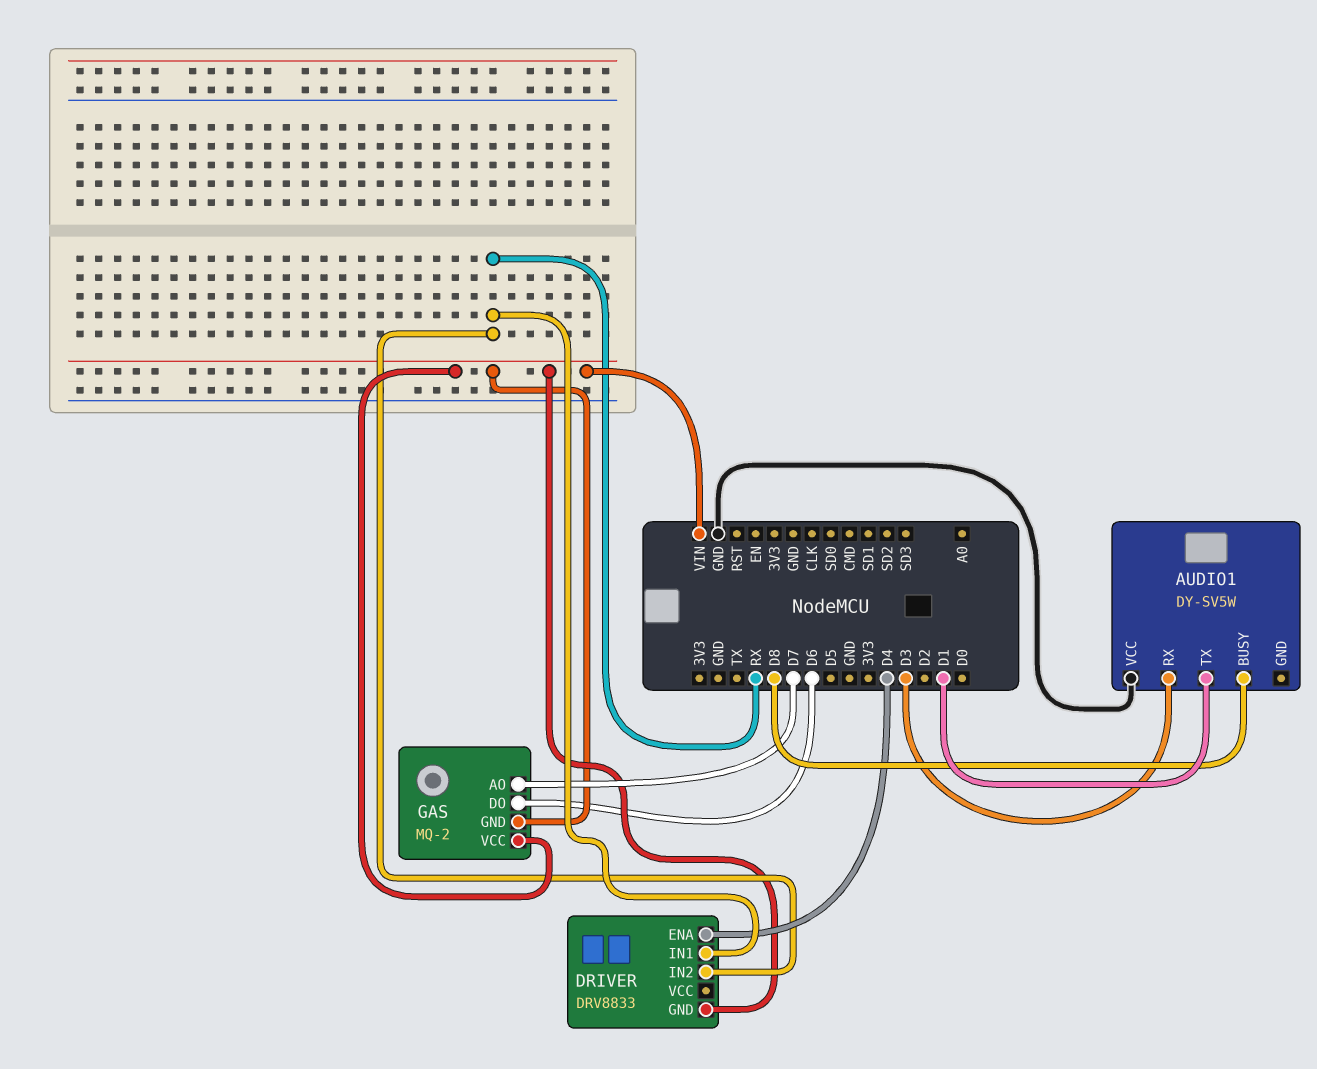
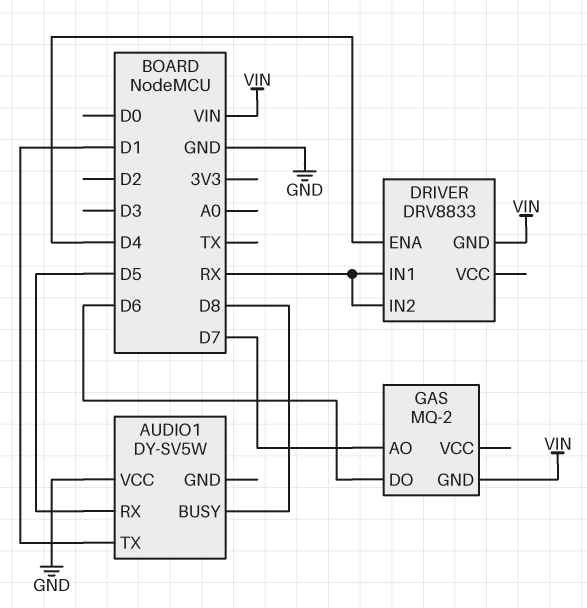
AUDIO1 pin RX: D3 -> D5
GAS pin VCC: VIN -> none

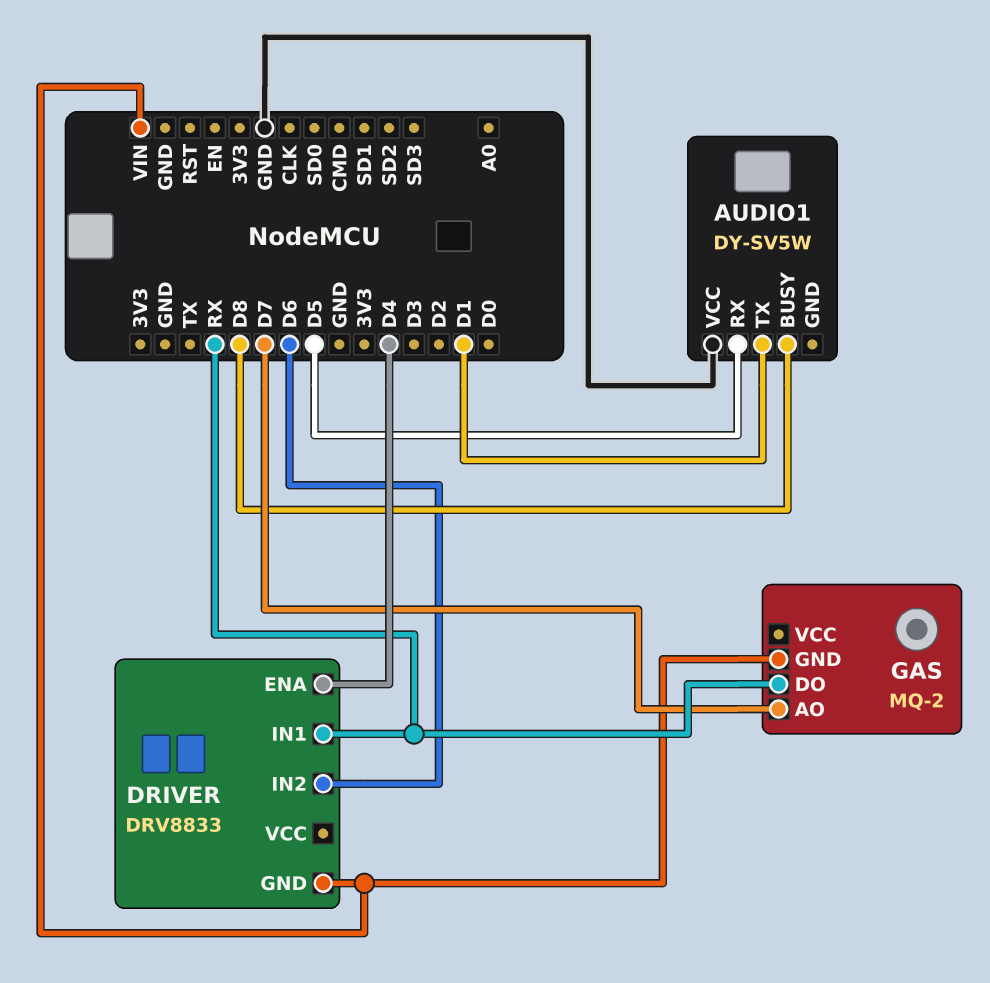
DRIVER pin IN2: RX -> D6
GAS pin DO: D6 -> RX

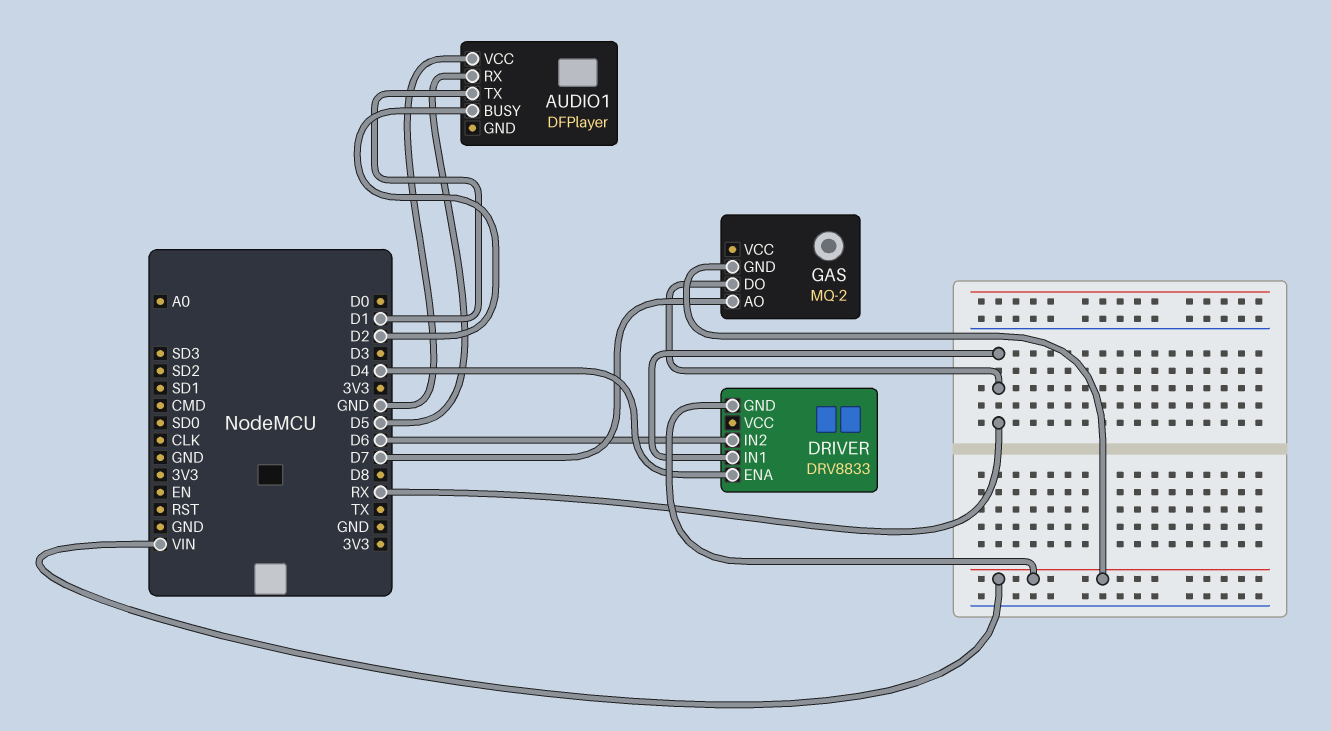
AUDIO1: DY-SV5W -> DFPlayer
AUDIO1 pin BUSY: D8 -> D2

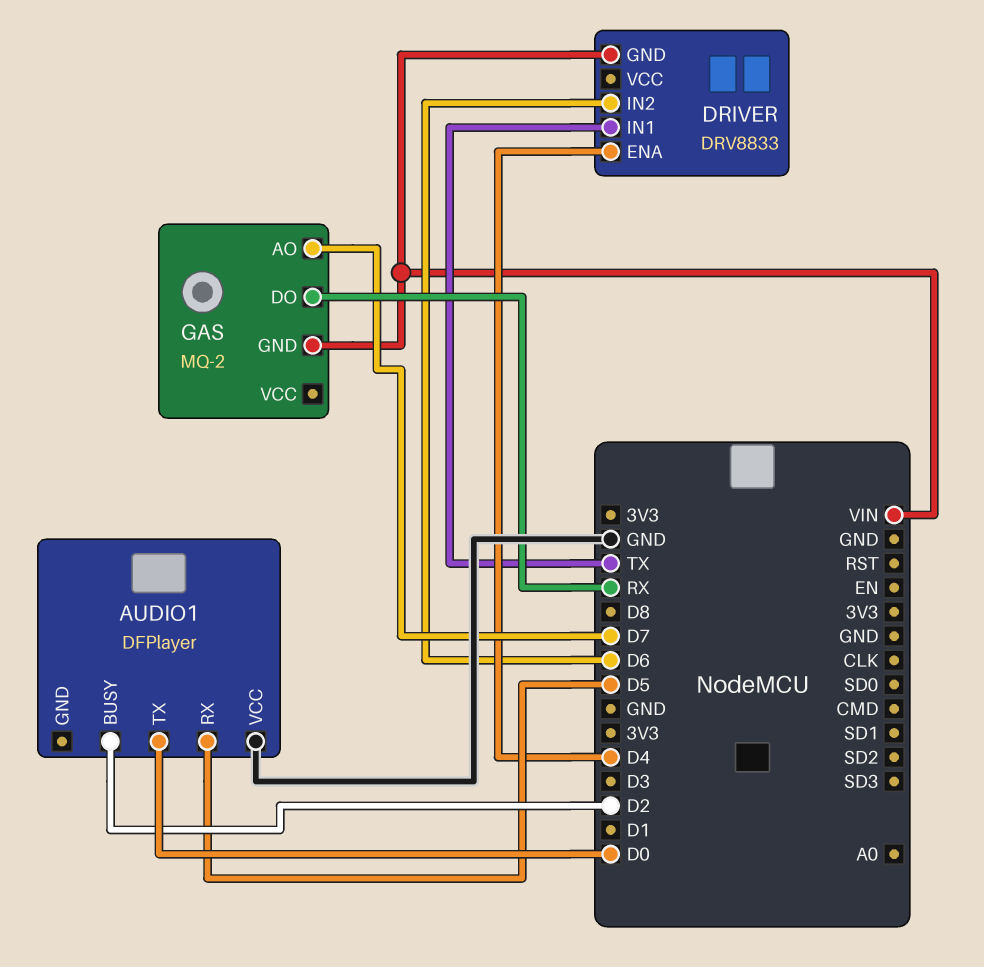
AUDIO1 pin TX: D1 -> D0
DRIVER pin IN1: RX -> TX

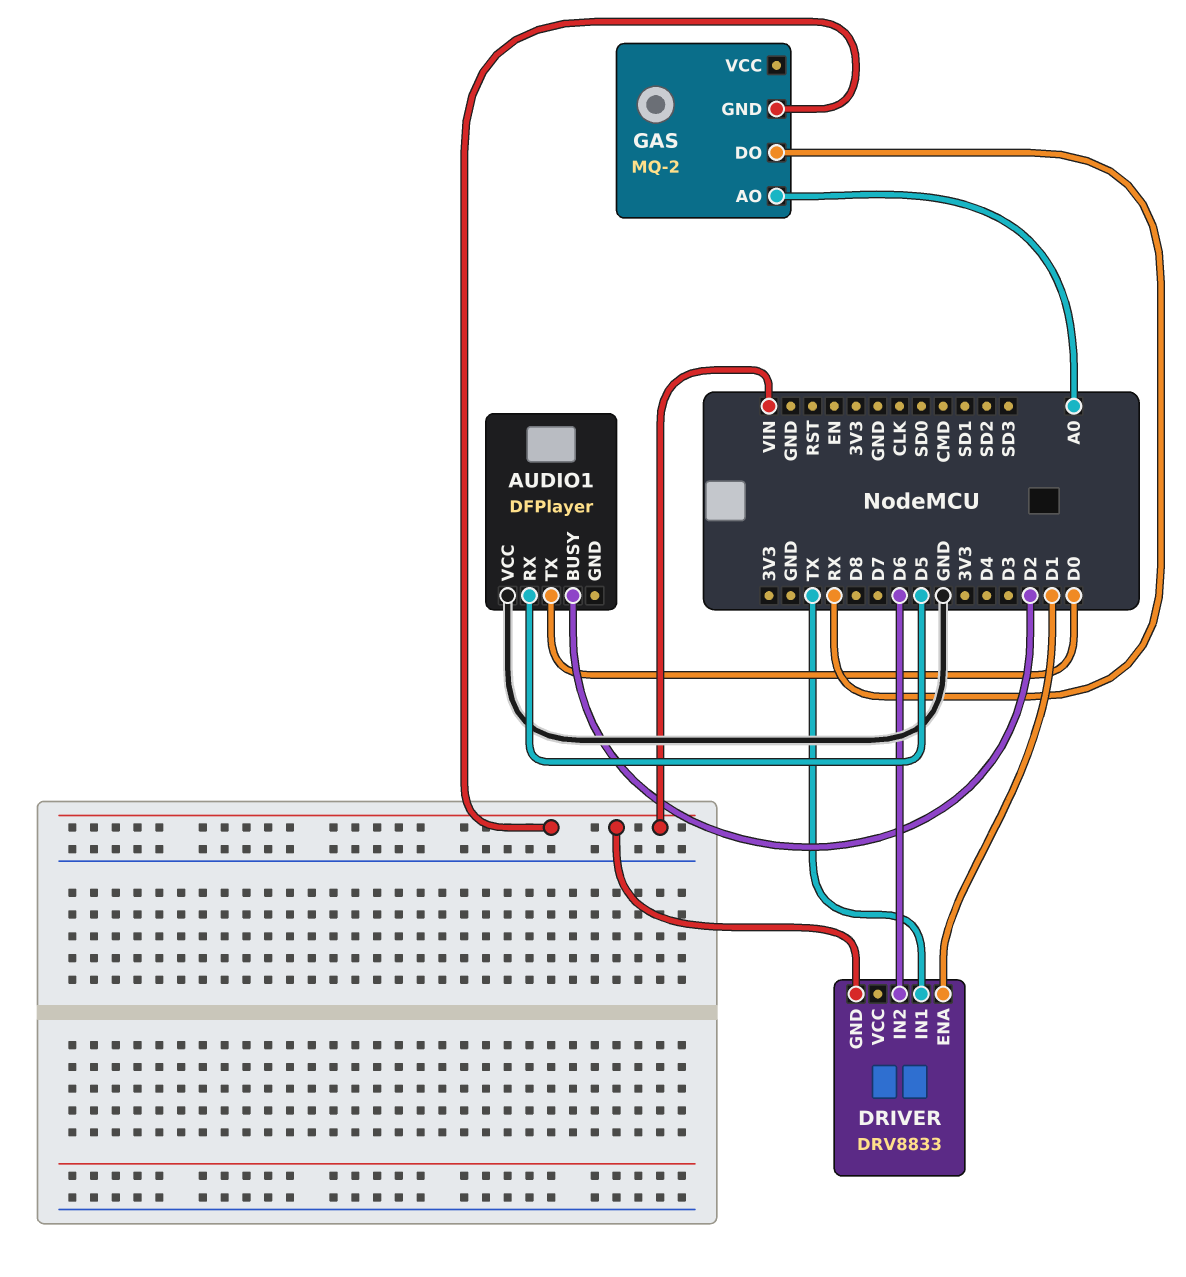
DRIVER pin ENA: D4 -> D1
GAS pin AO: D7 -> A0

